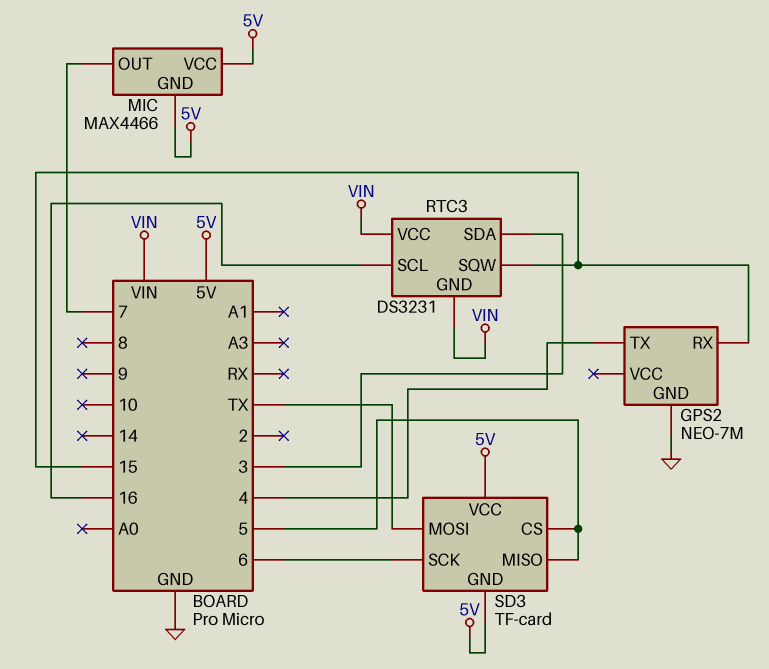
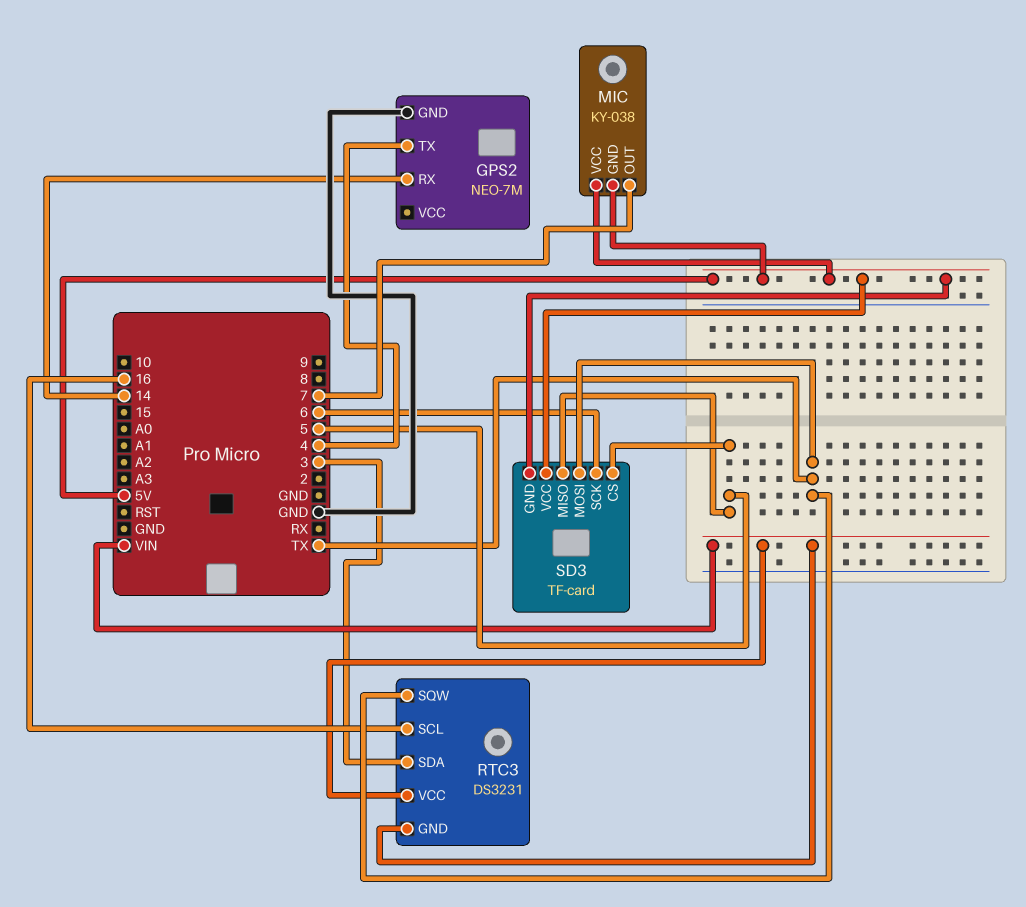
GPS2 pin RX: 15 -> 14
MIC: MAX4466 -> KY-038
RTC3 pin SQW: 15 -> TX

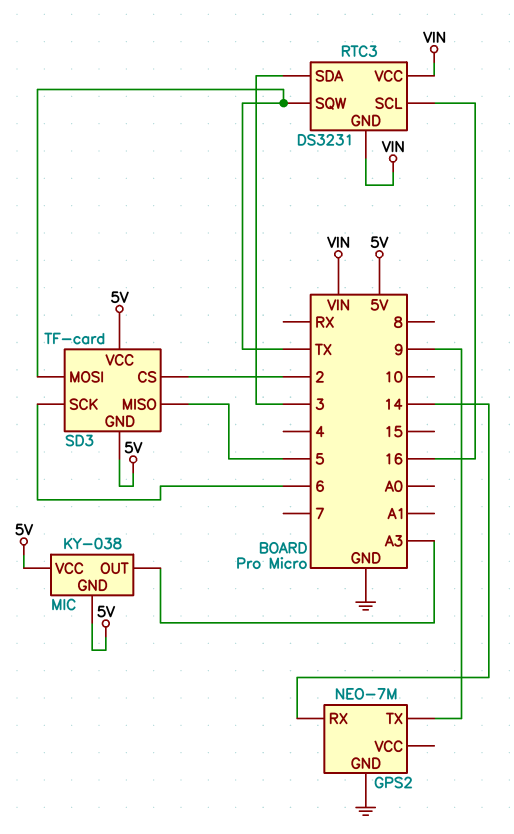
GPS2 pin TX: 4 -> 9
MIC pin OUT: 7 -> A3
SD3 pin CS: 5 -> 2

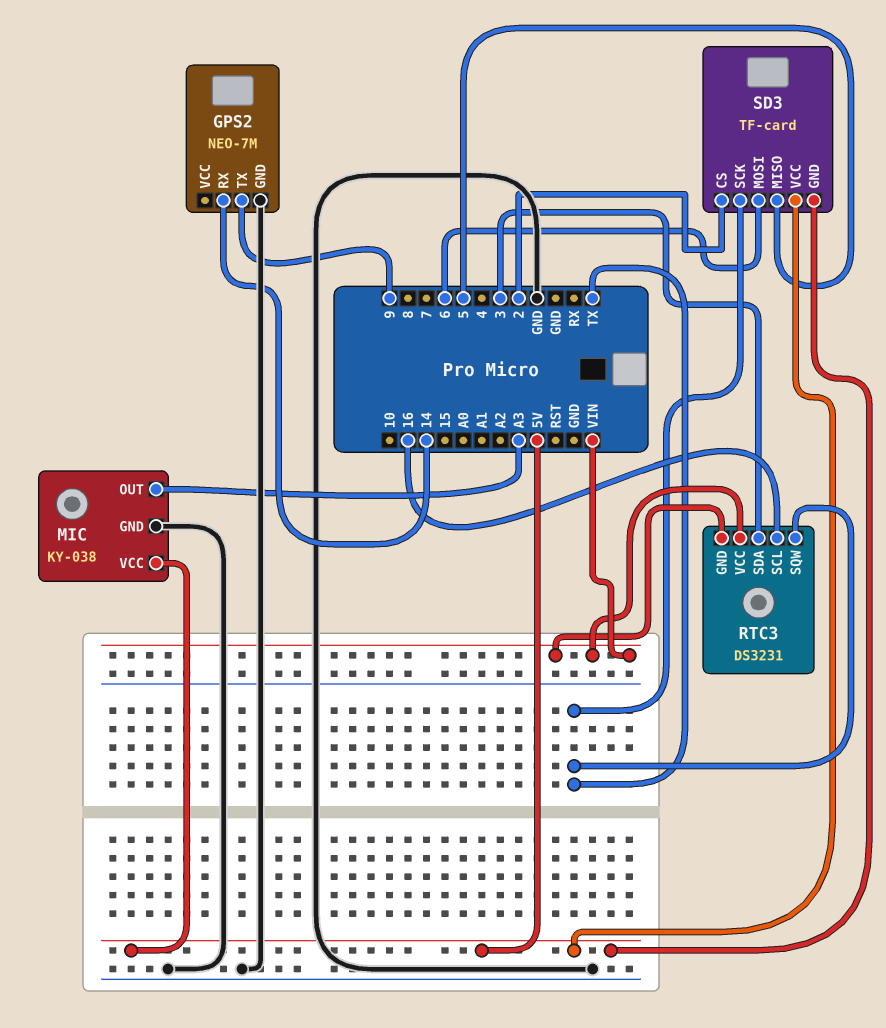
MIC pin GND: 5V -> GND
SD3 pin MOSI: TX -> 6
SD3 pin SCK: 6 -> TX

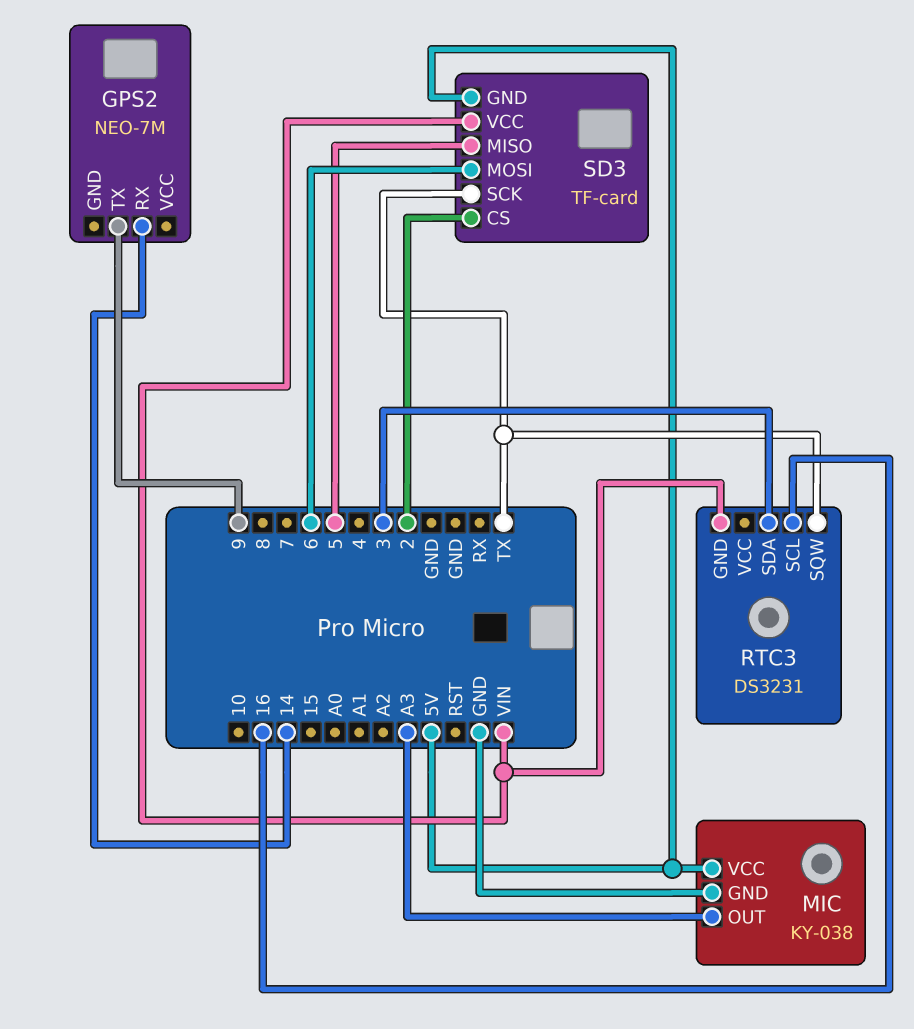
GPS2 pin GND: GND -> none
RTC3 pin VCC: VIN -> none
SD3 pin VCC: 5V -> VIN

